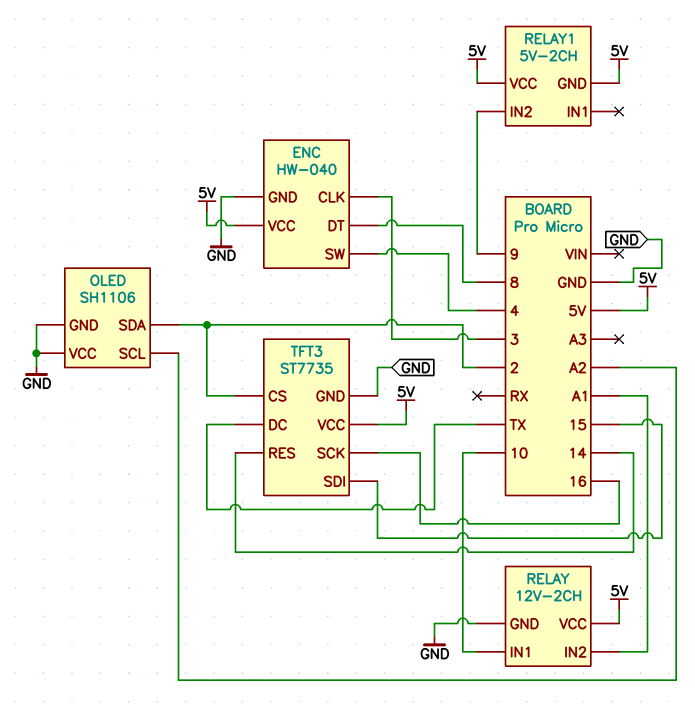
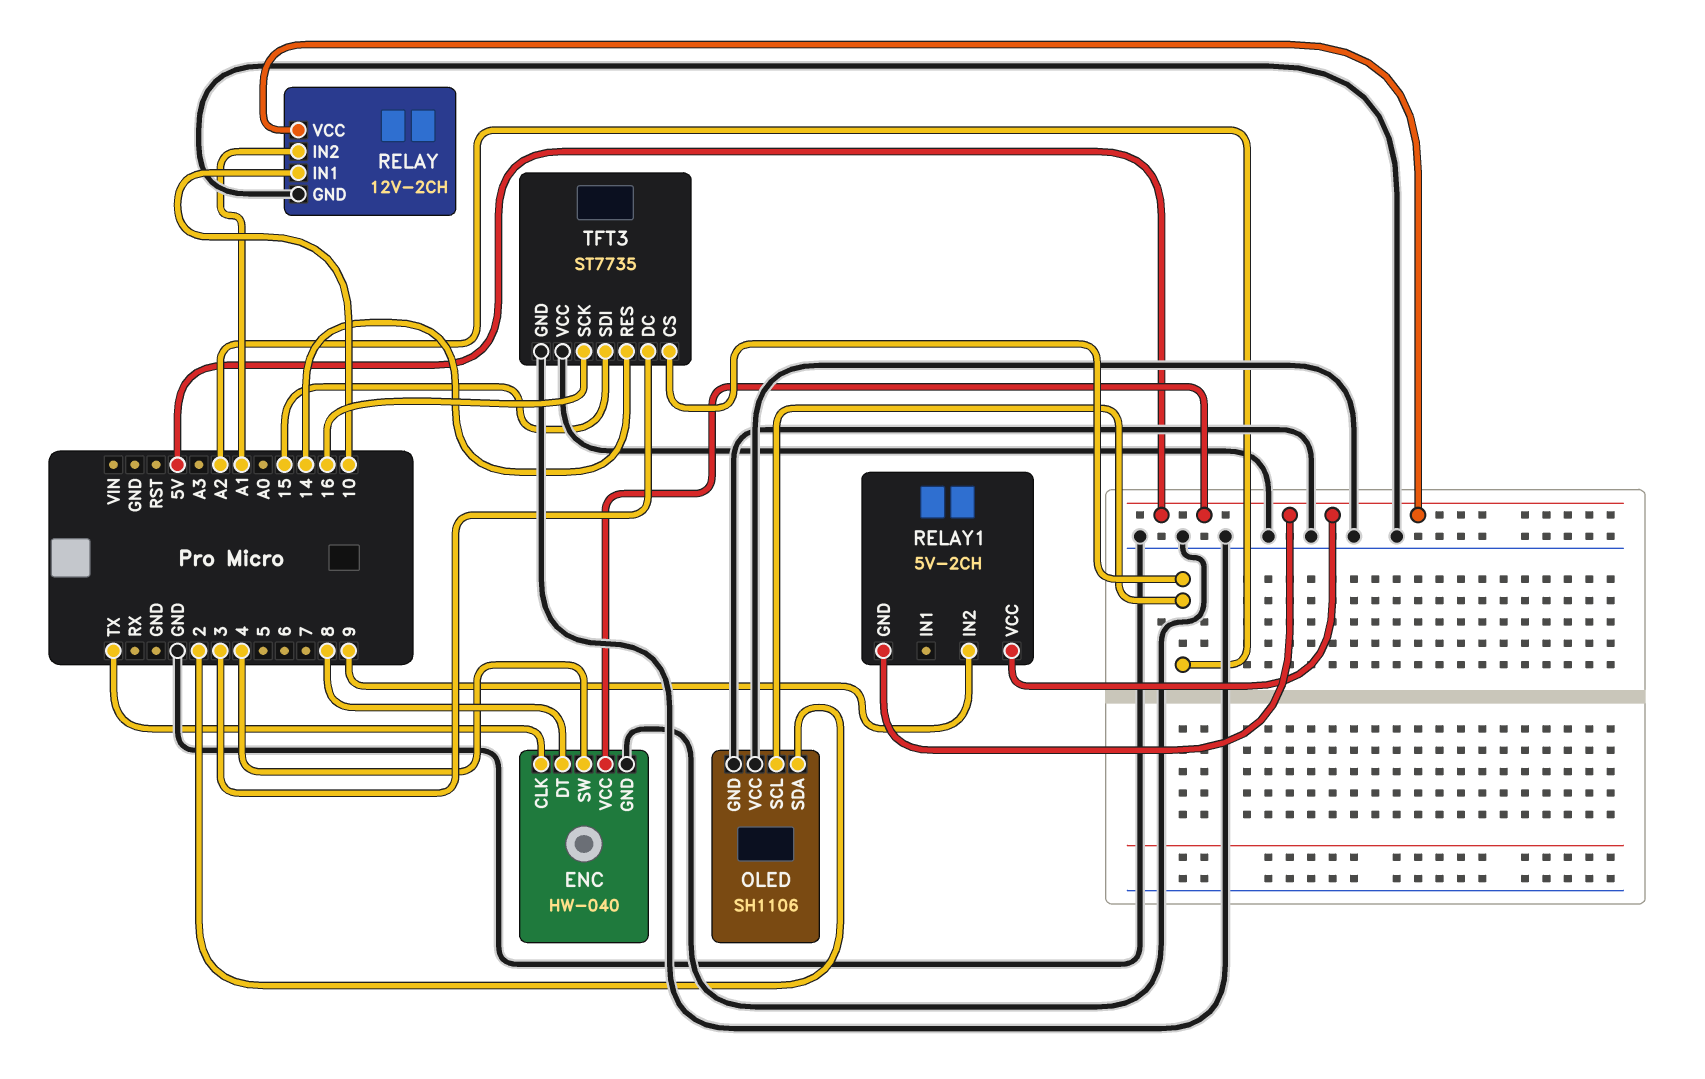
ENC pin CLK: 3 -> TX
TFT3 pin CS: 2 -> A2
TFT3 pin DC: TX -> 3
TFT3 pin VCC: 5V -> GND

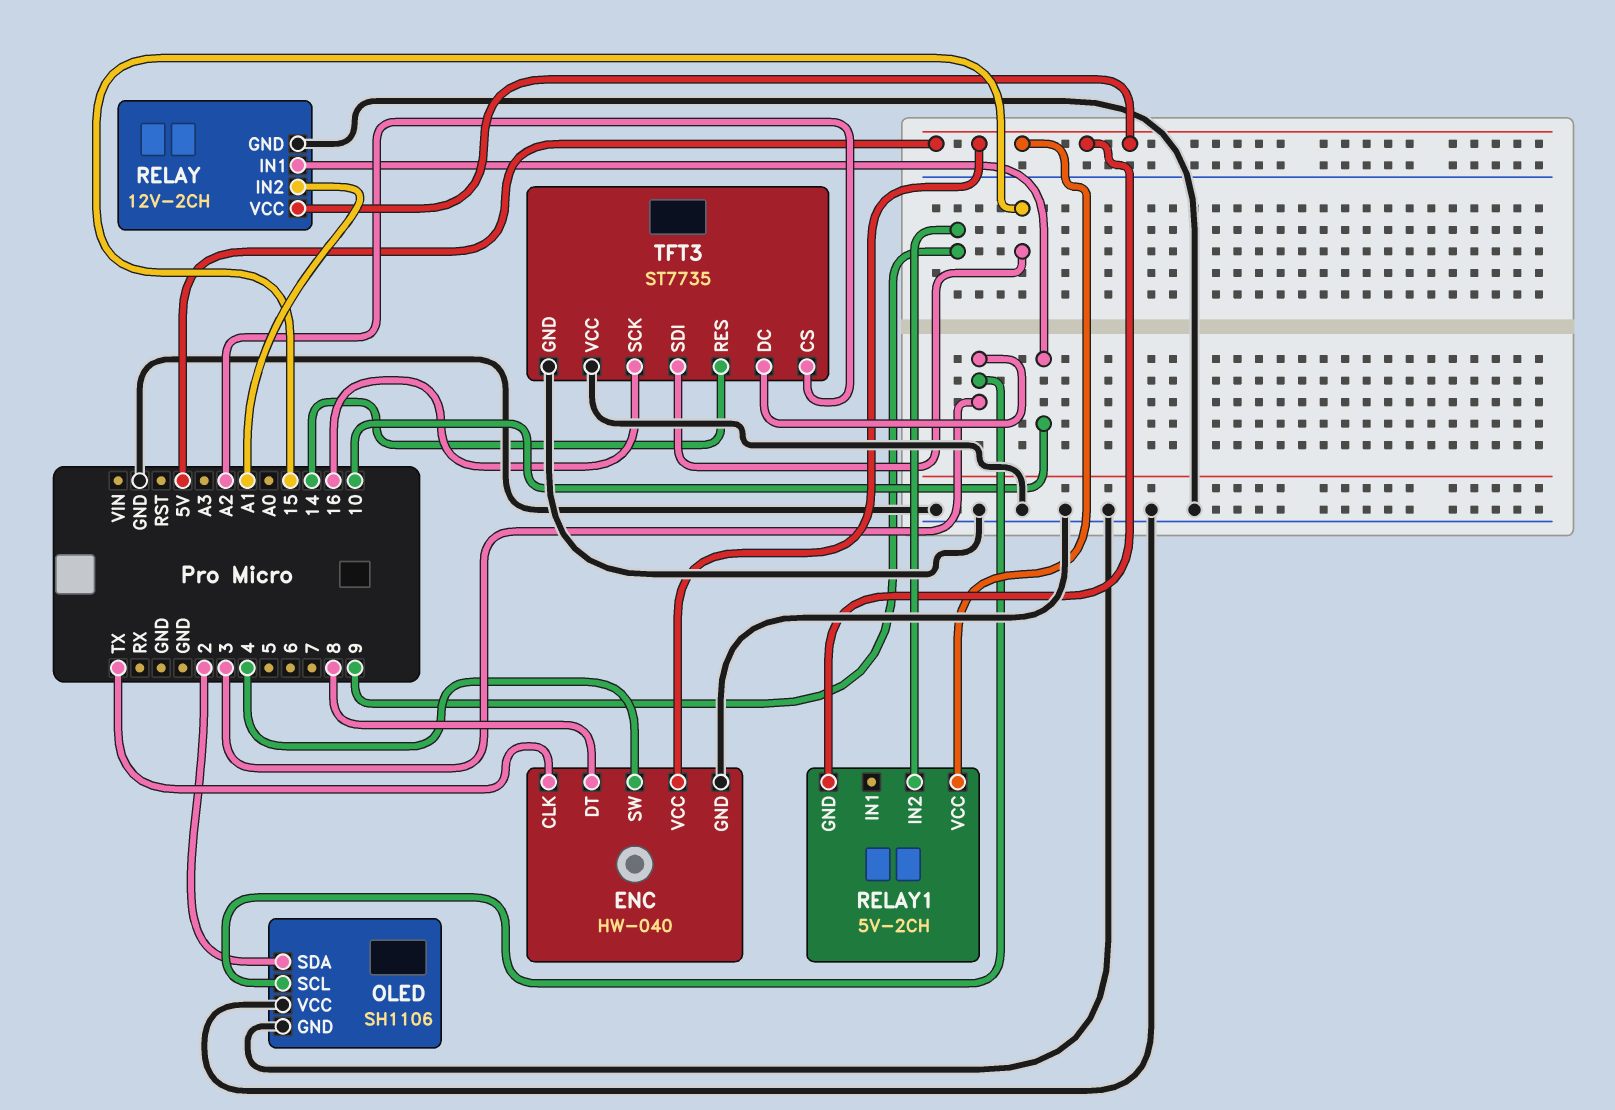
OLED pin SCL: A2 -> 3

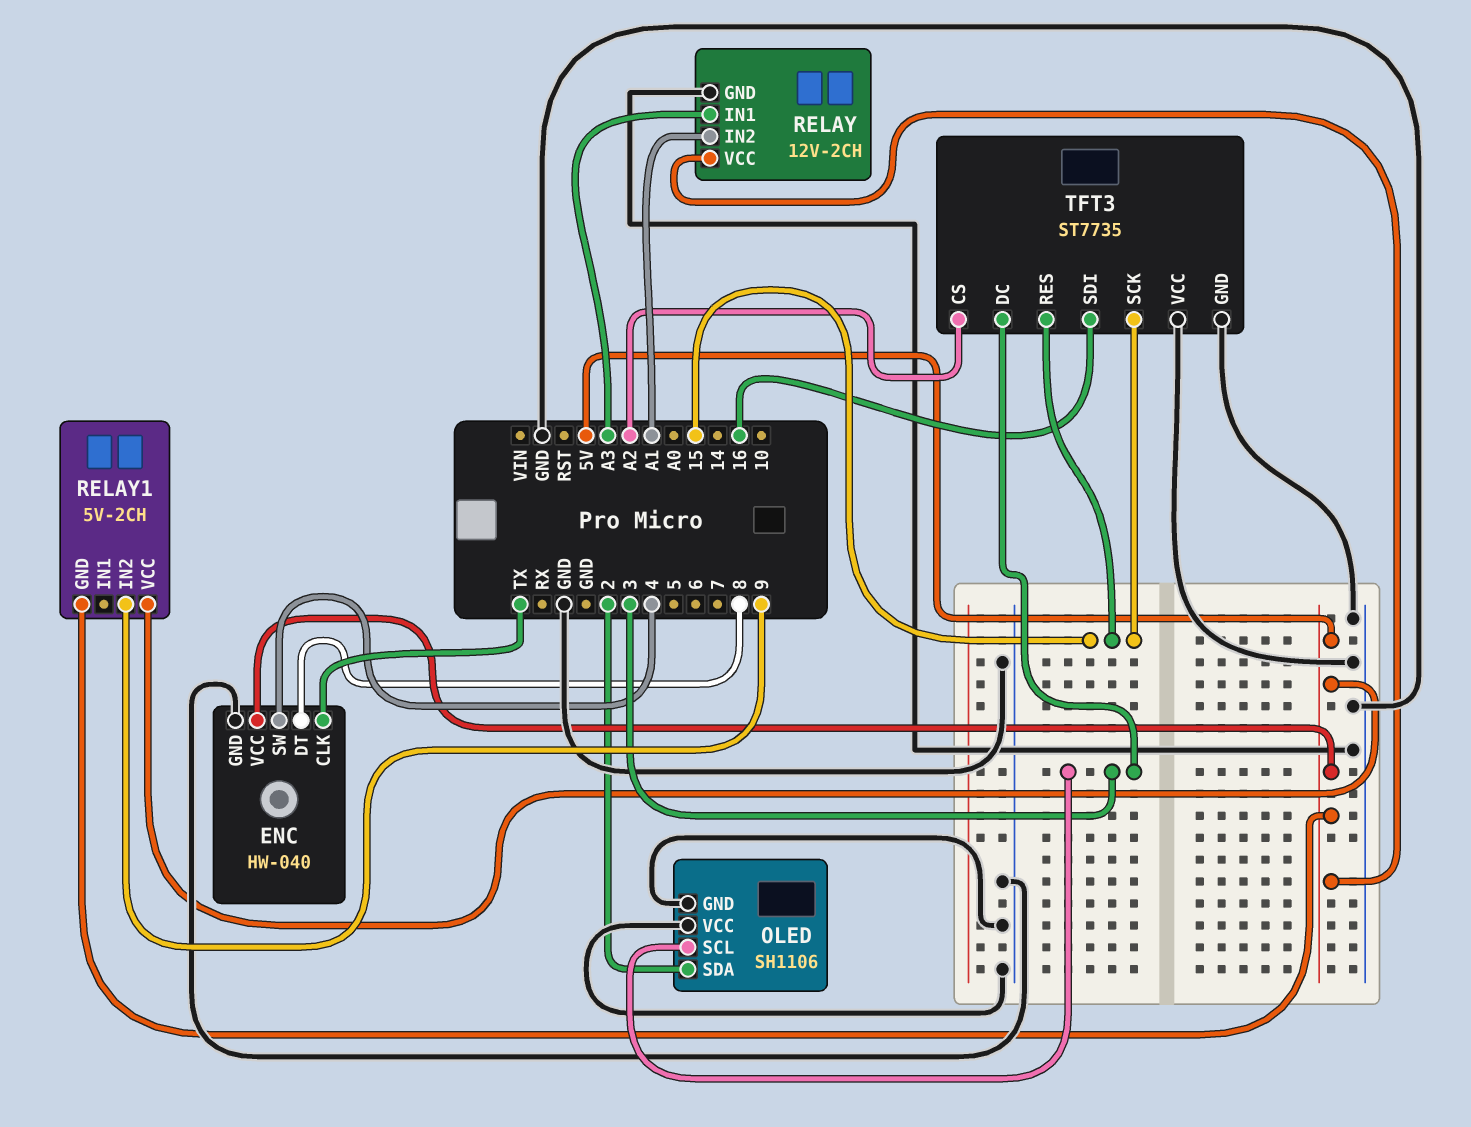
RELAY pin IN1: 10 -> A3
TFT3 pin RES: 14 -> 15
TFT3 pin SCK: 16 -> 15
TFT3 pin SDI: 15 -> 16

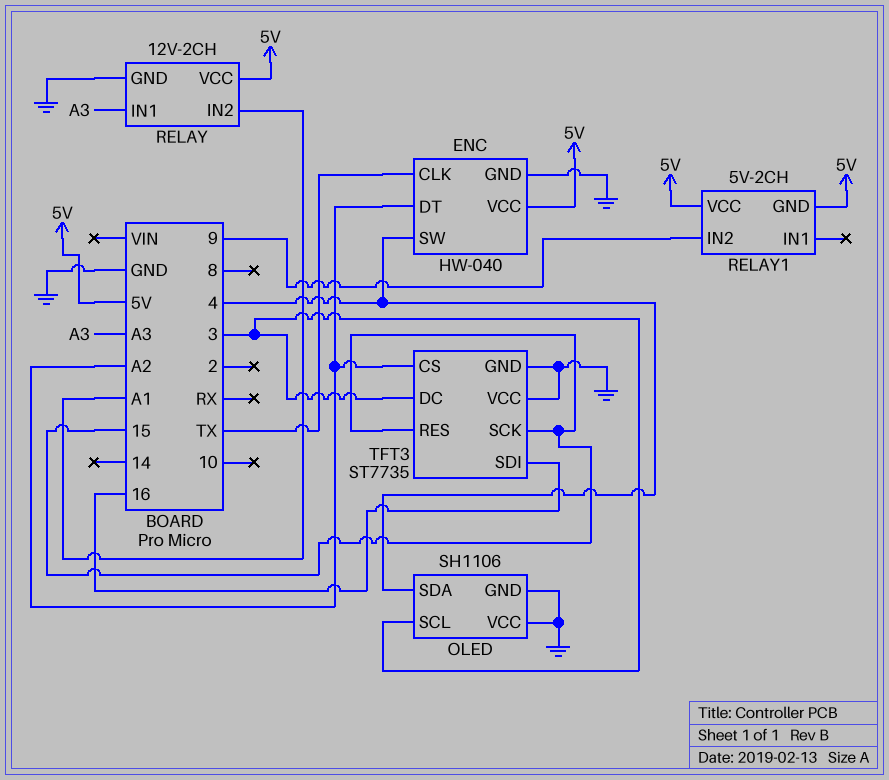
ENC pin DT: 8 -> A2
OLED pin SDA: 2 -> 4

